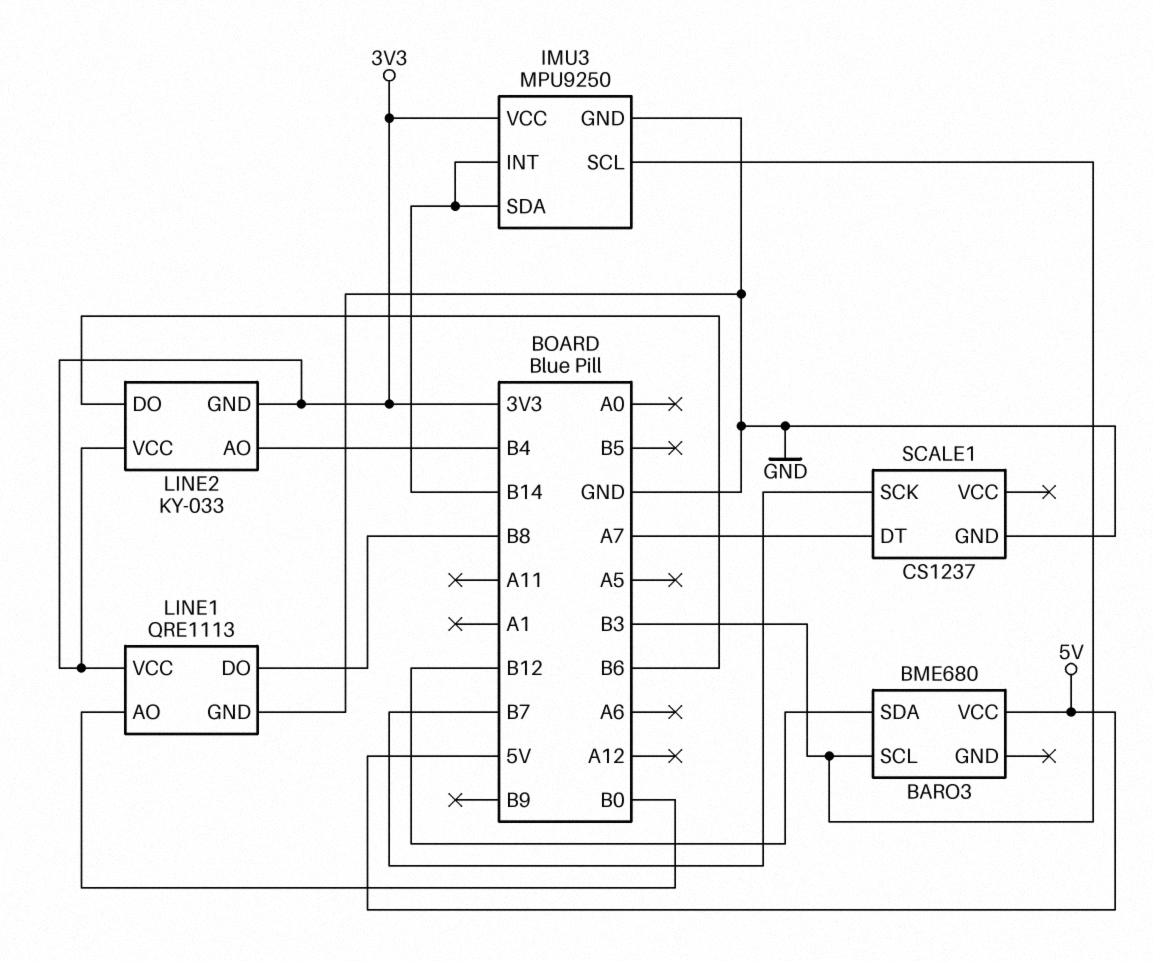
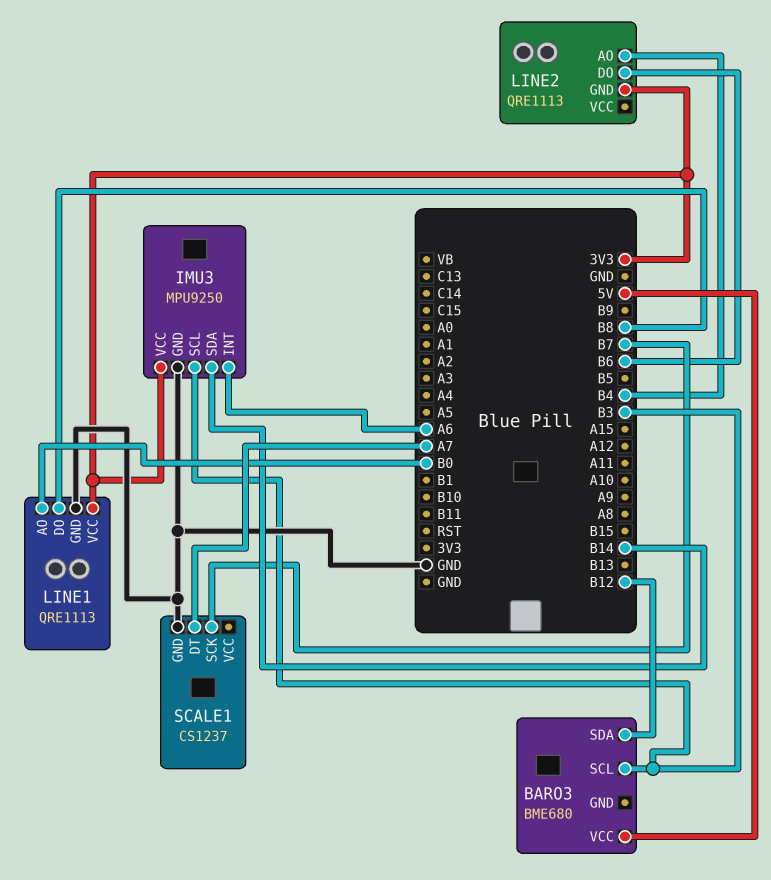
IMU3 pin INT: B14 -> A6
LINE2: KY-033 -> QRE1113
LINE2 pin VCC: 3V3 -> none

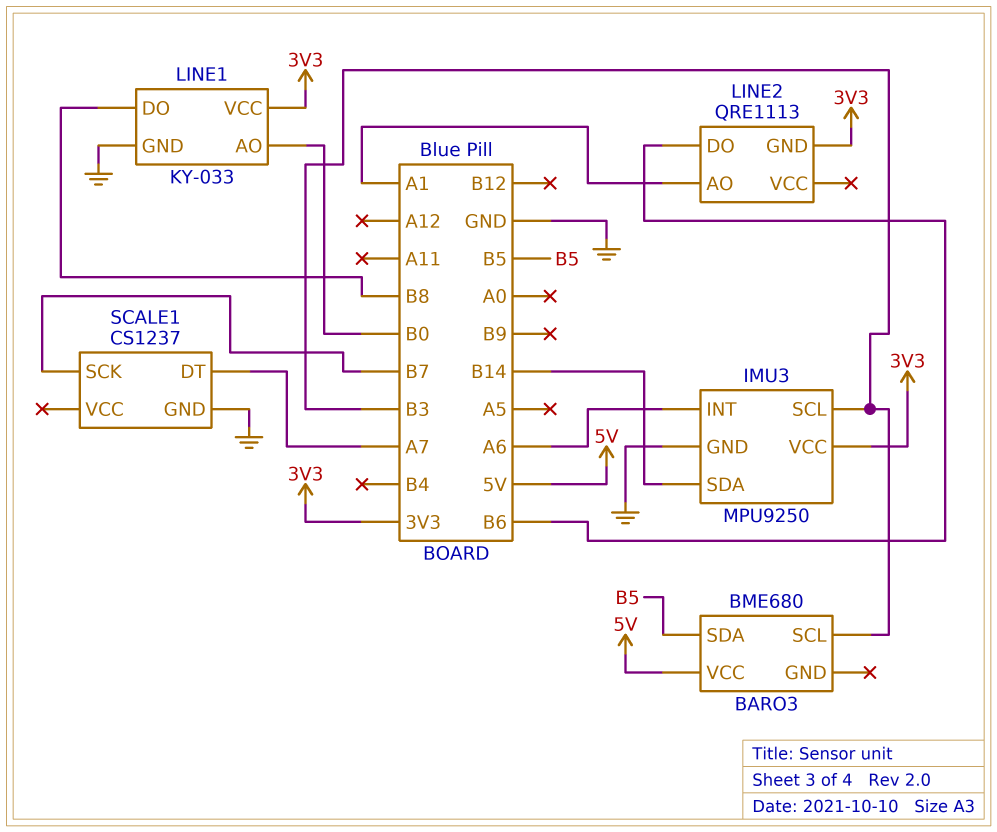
BARO3 pin SDA: B12 -> B5
LINE1: QRE1113 -> KY-033
LINE2 pin AO: B4 -> A1

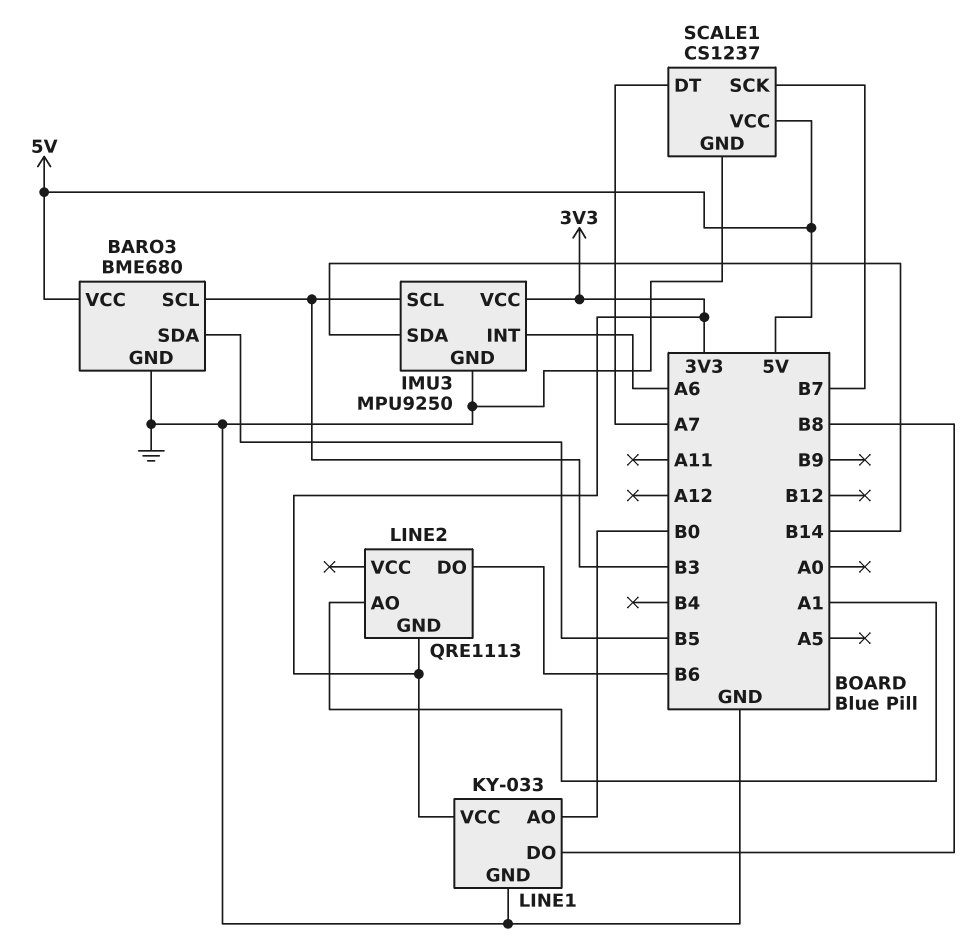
BARO3 pin GND: none -> GND
SCALE1 pin VCC: none -> 5V

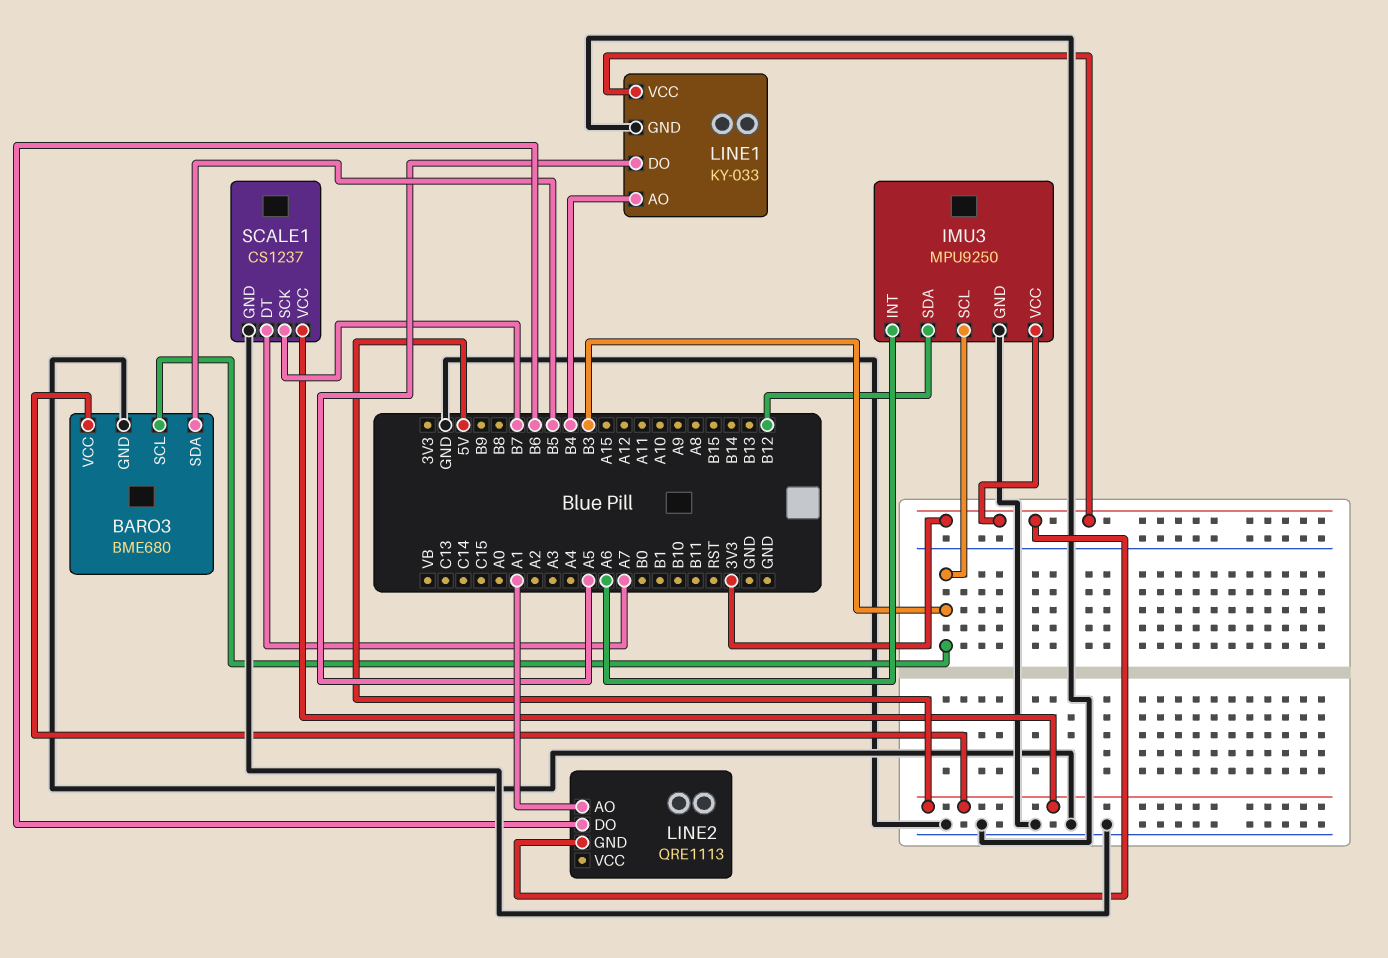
IMU3 pin SDA: B14 -> B12
LINE1 pin AO: B0 -> B4
LINE1 pin DO: B8 -> A5

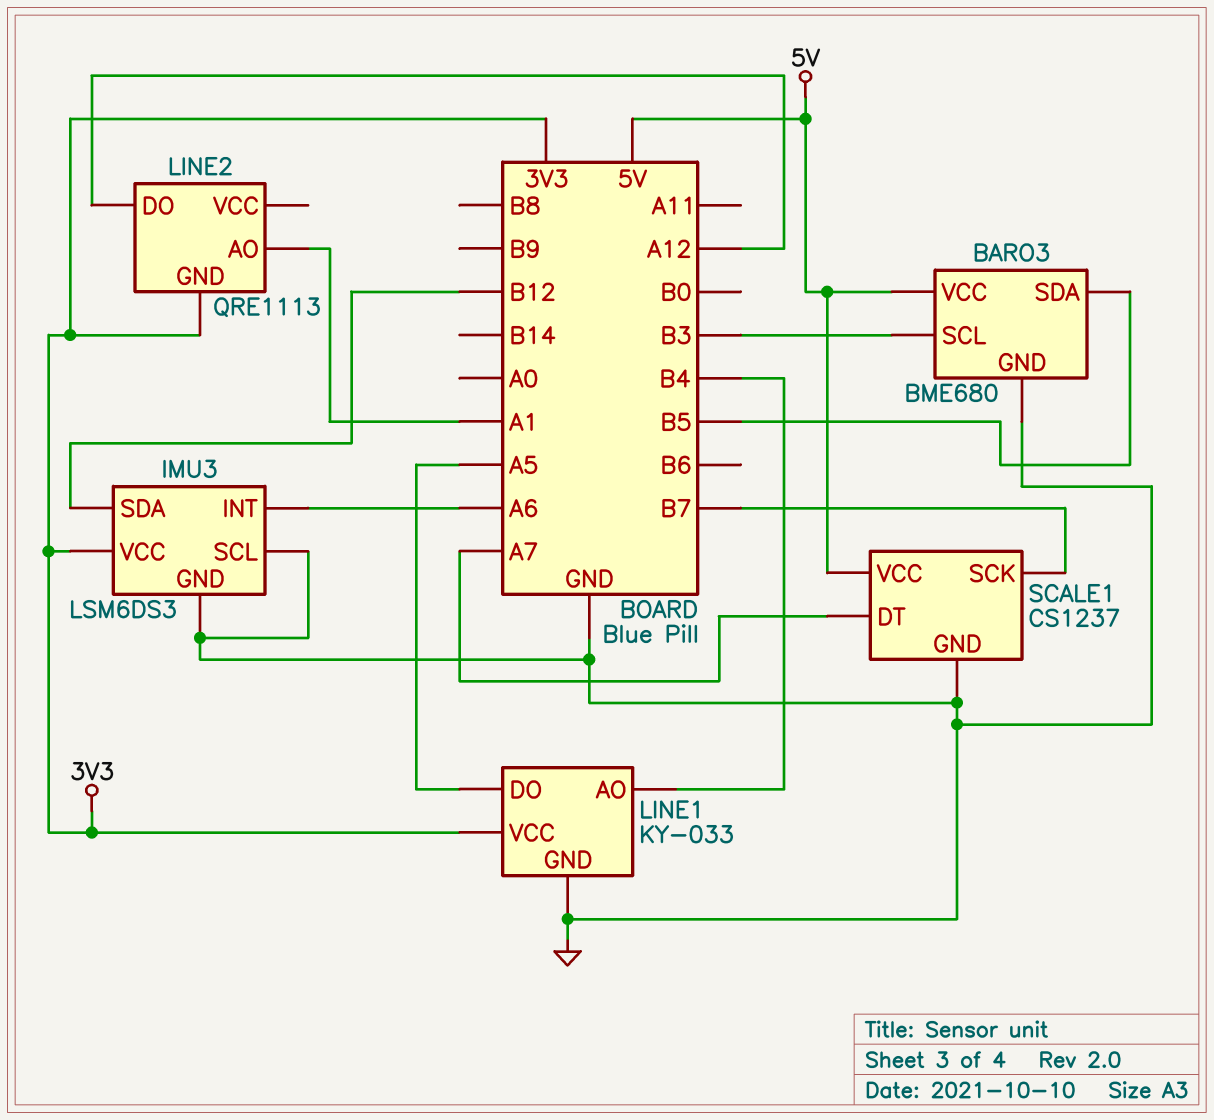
IMU3: MPU9250 -> LSM6DS3
IMU3 pin SCL: B3 -> GND
LINE2 pin DO: B6 -> A12

